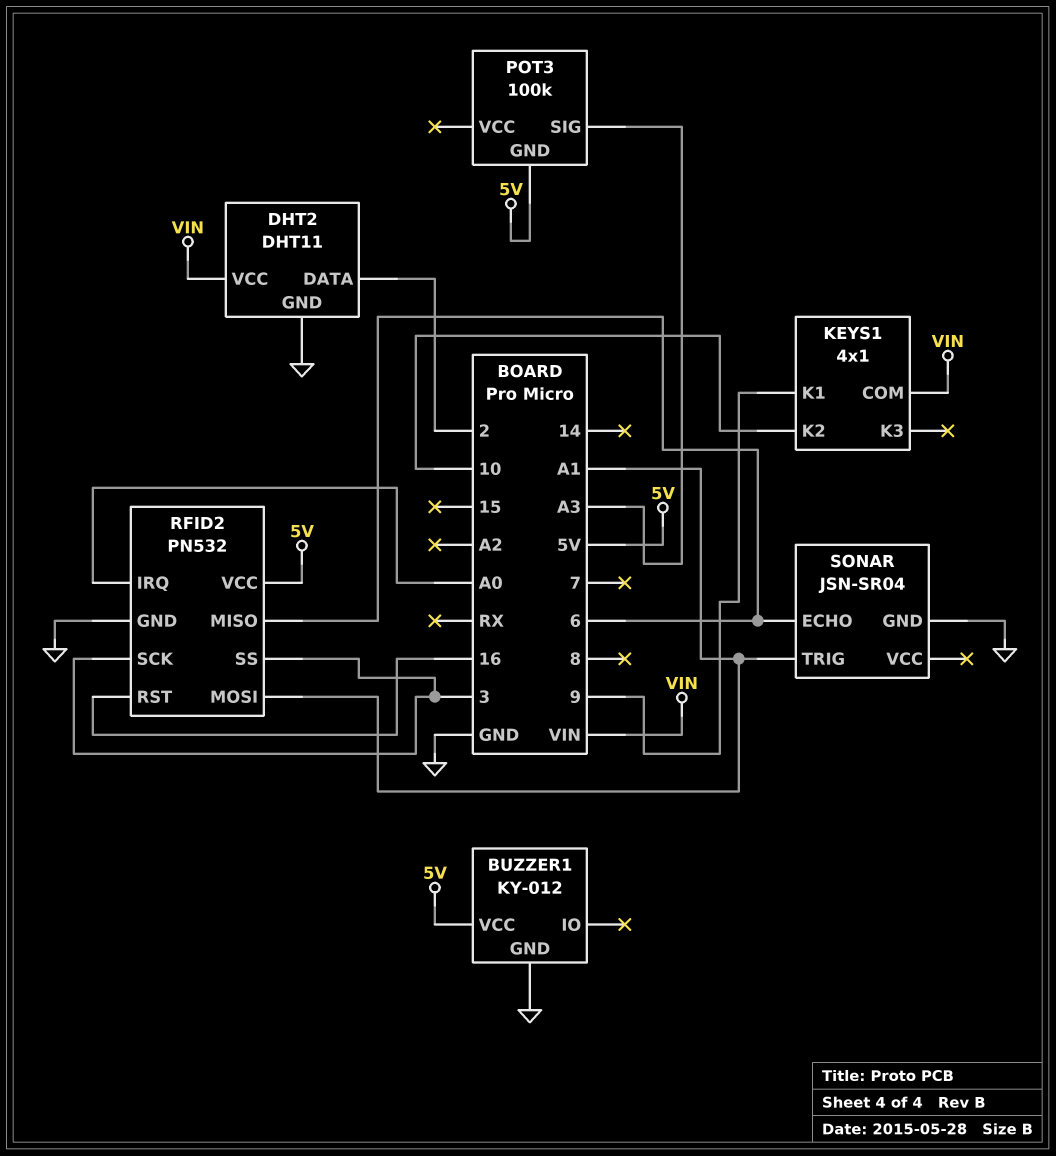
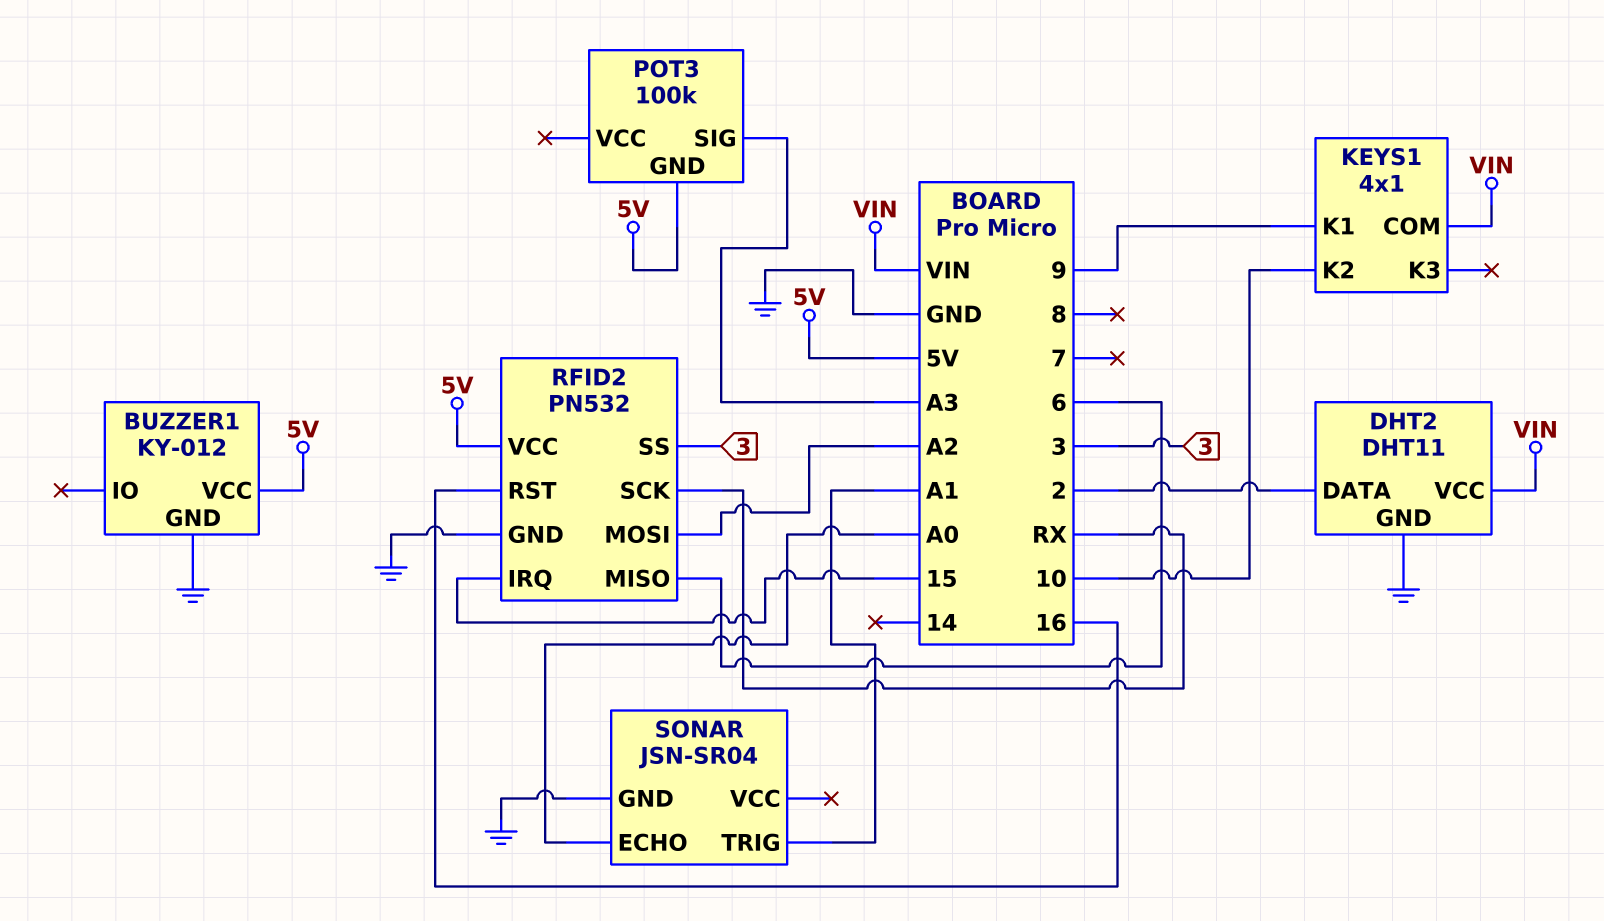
RFID2 pin IRQ: A0 -> 15
RFID2 pin MOSI: A1 -> A2
RFID2 pin SCK: 3 -> RX
SONAR pin ECHO: 6 -> A0

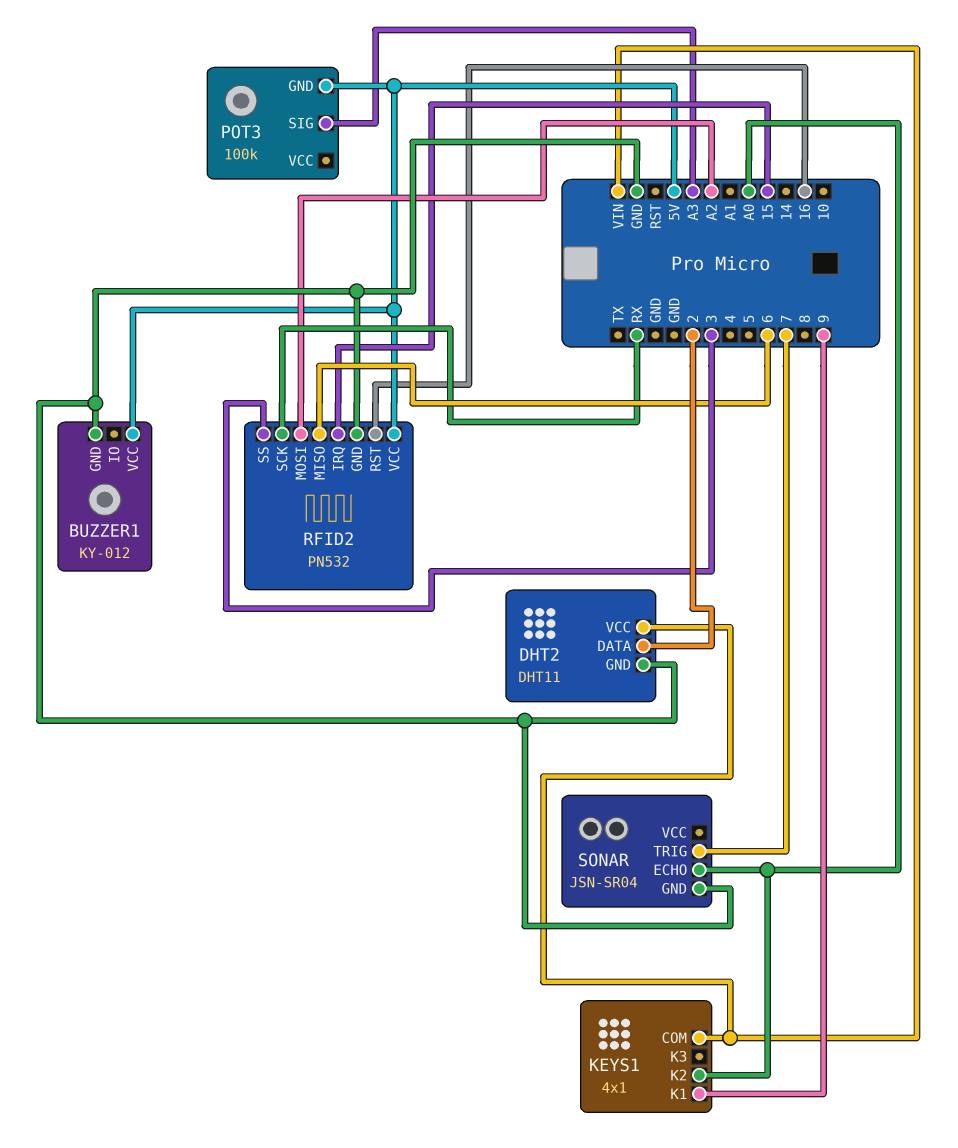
KEYS1 pin K2: 10 -> A0
SONAR pin TRIG: A1 -> 7

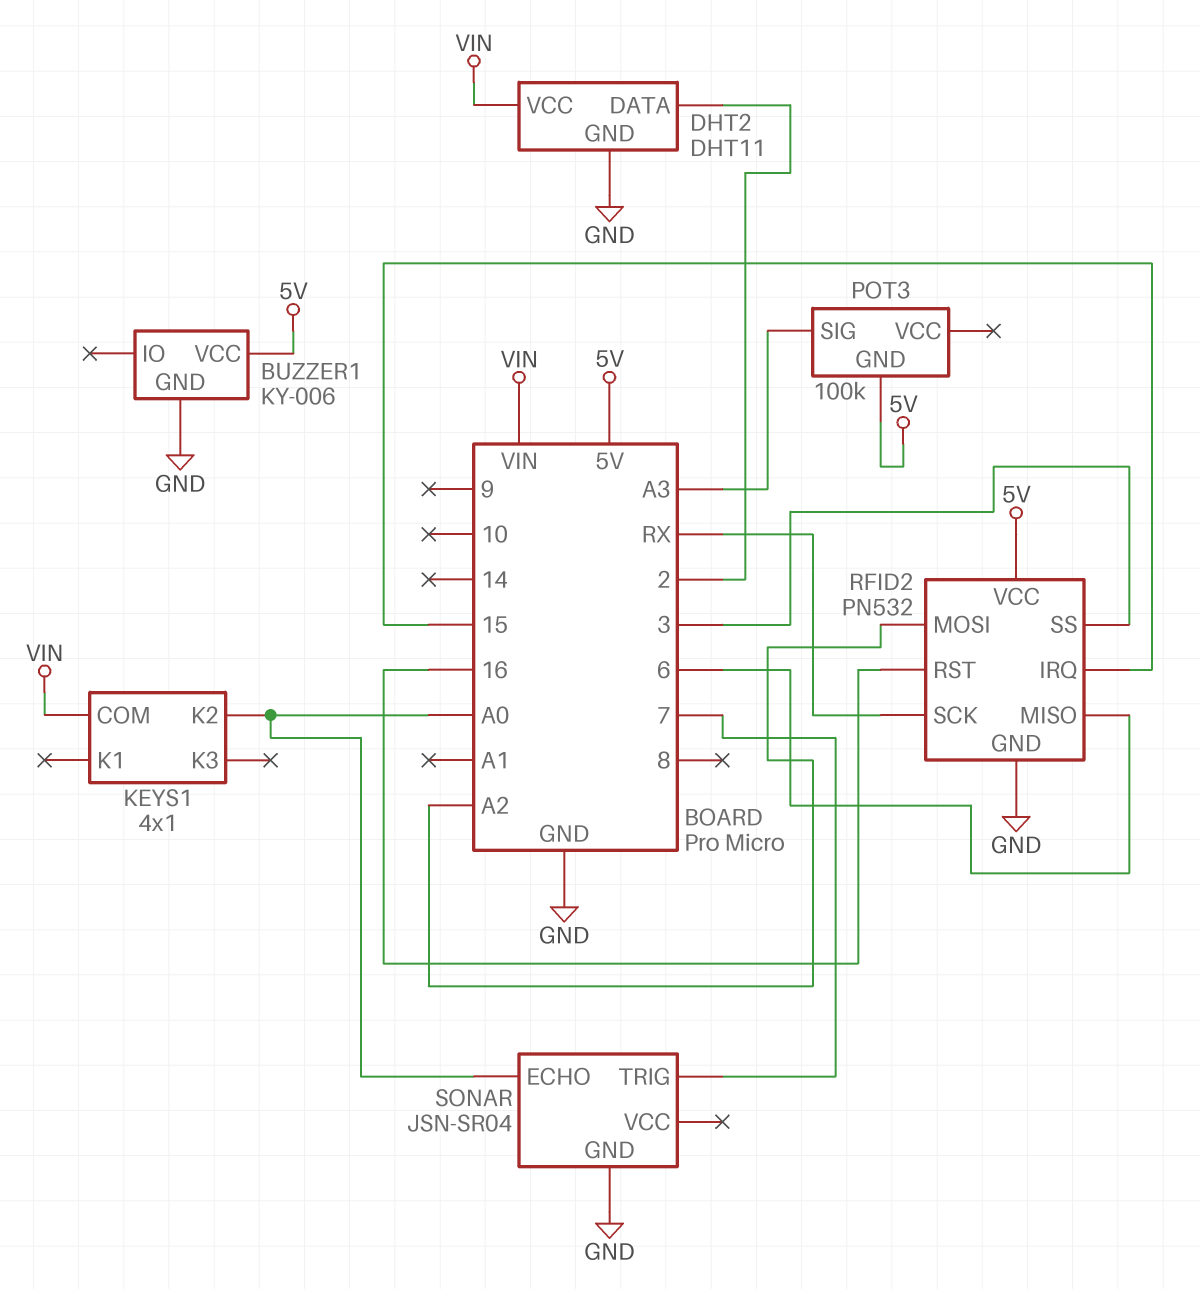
BUZZER1: KY-012 -> KY-006
KEYS1 pin K1: 9 -> none

